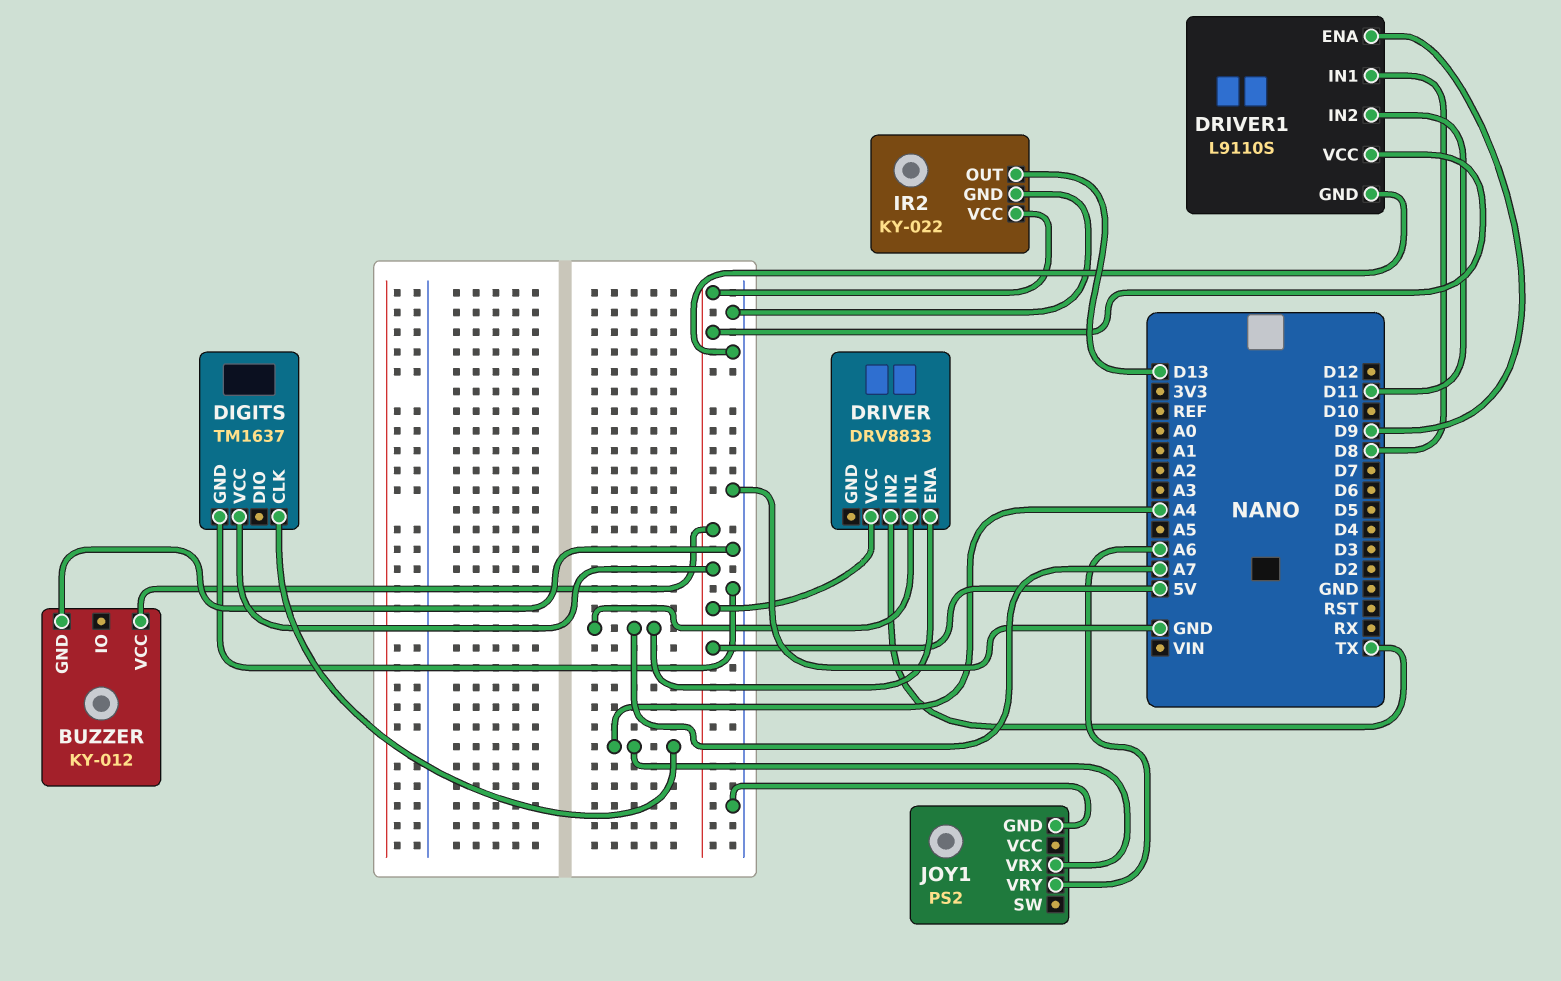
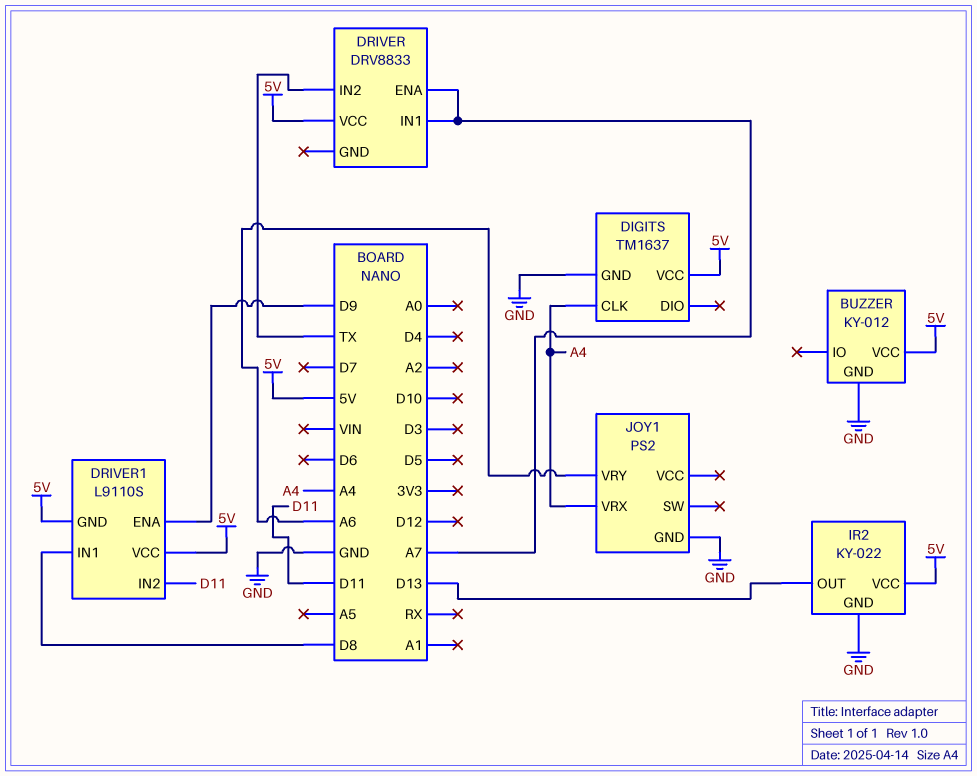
DRIVER1 pin GND: GND -> 5V

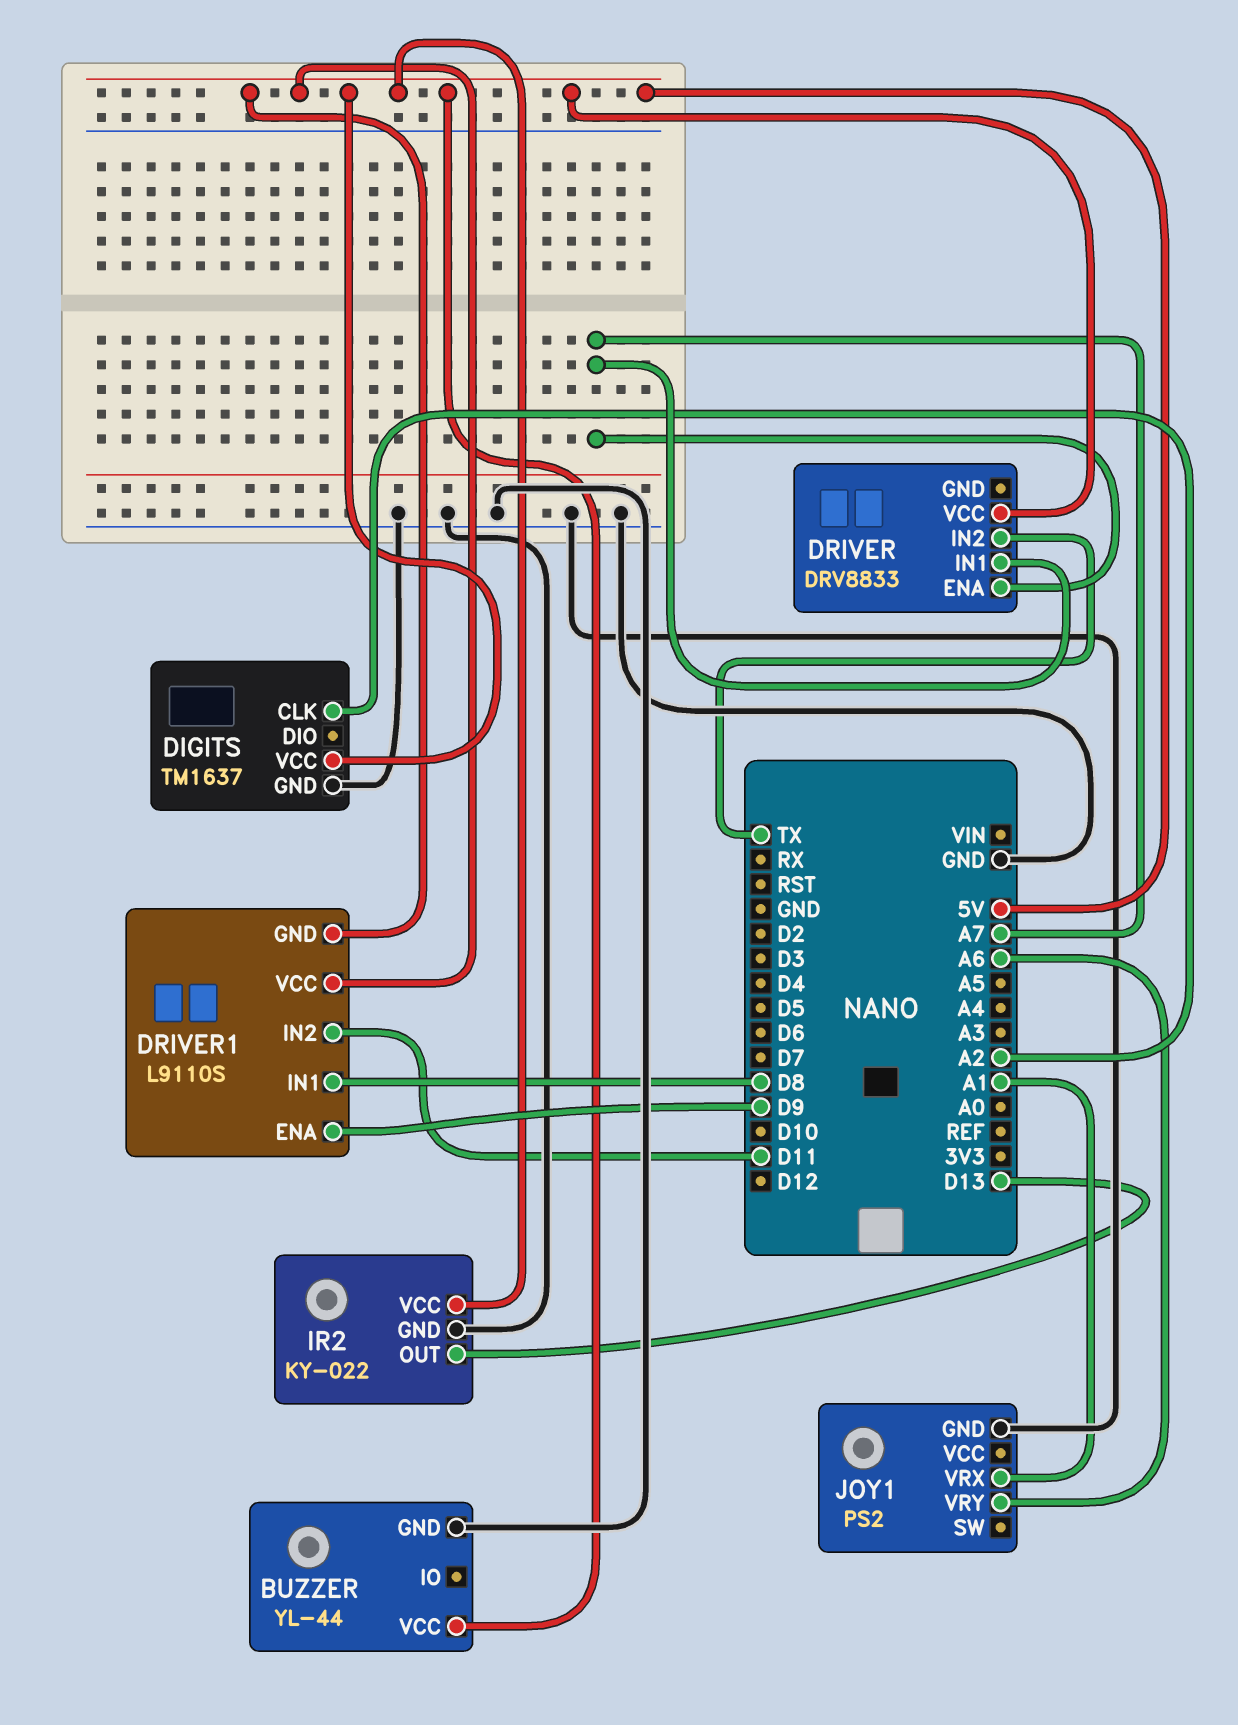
BUZZER: KY-012 -> YL-44
DIGITS pin CLK: A4 -> A2
JOY1 pin VRX: A4 -> A1

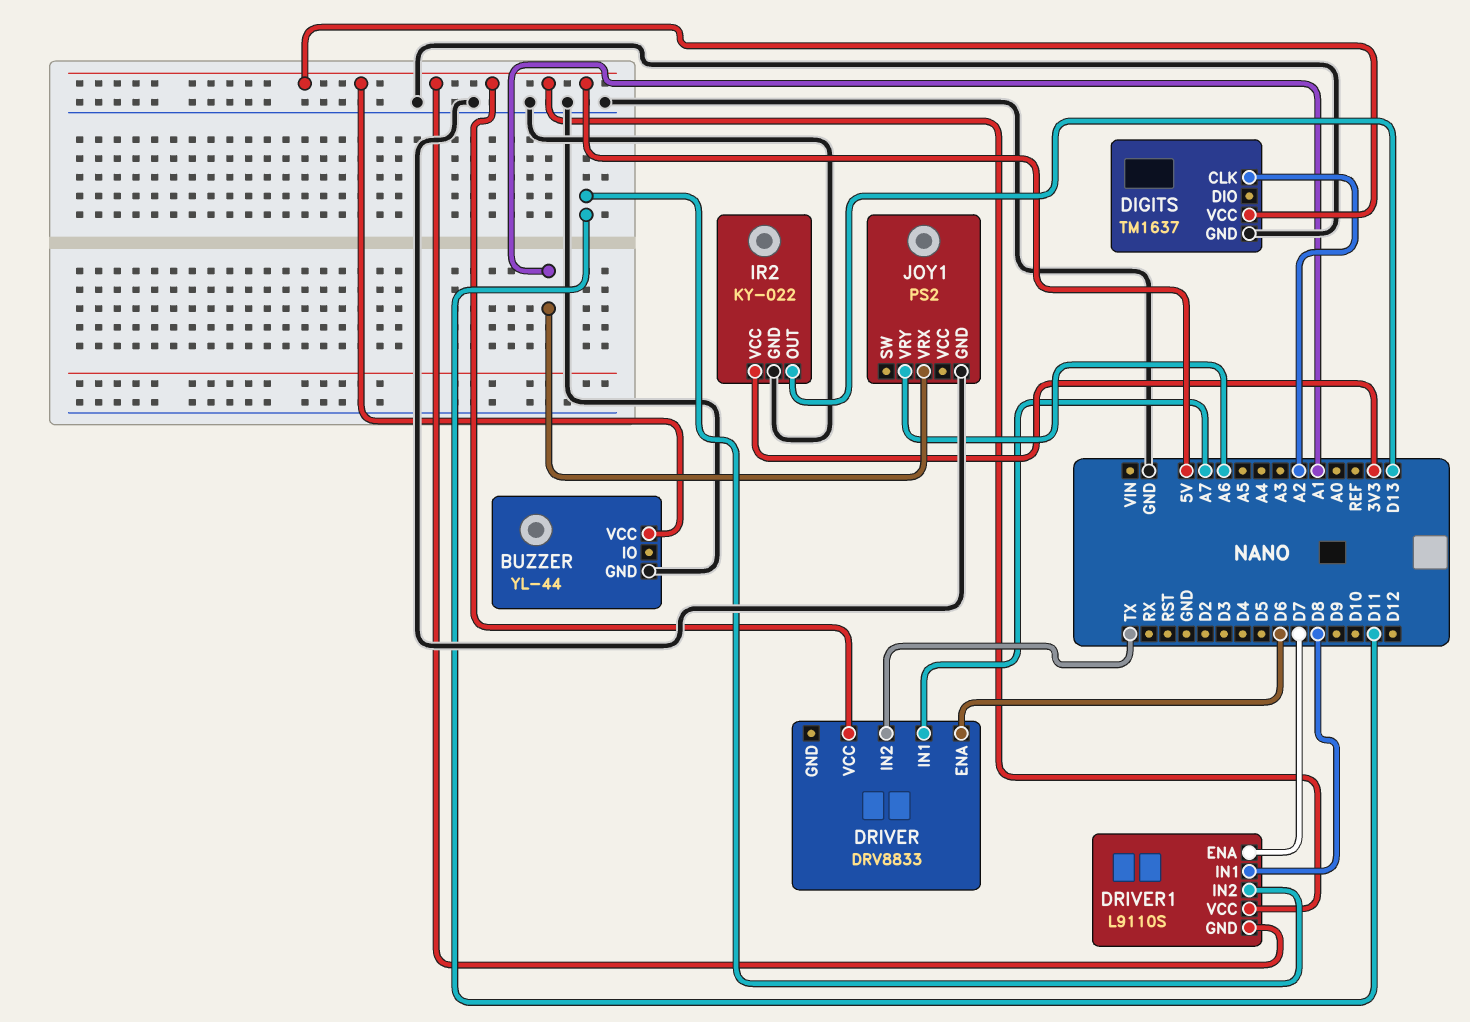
DRIVER pin ENA: A7 -> D6
DRIVER1 pin ENA: D9 -> D7
IR2 pin VCC: 5V -> 3V3

